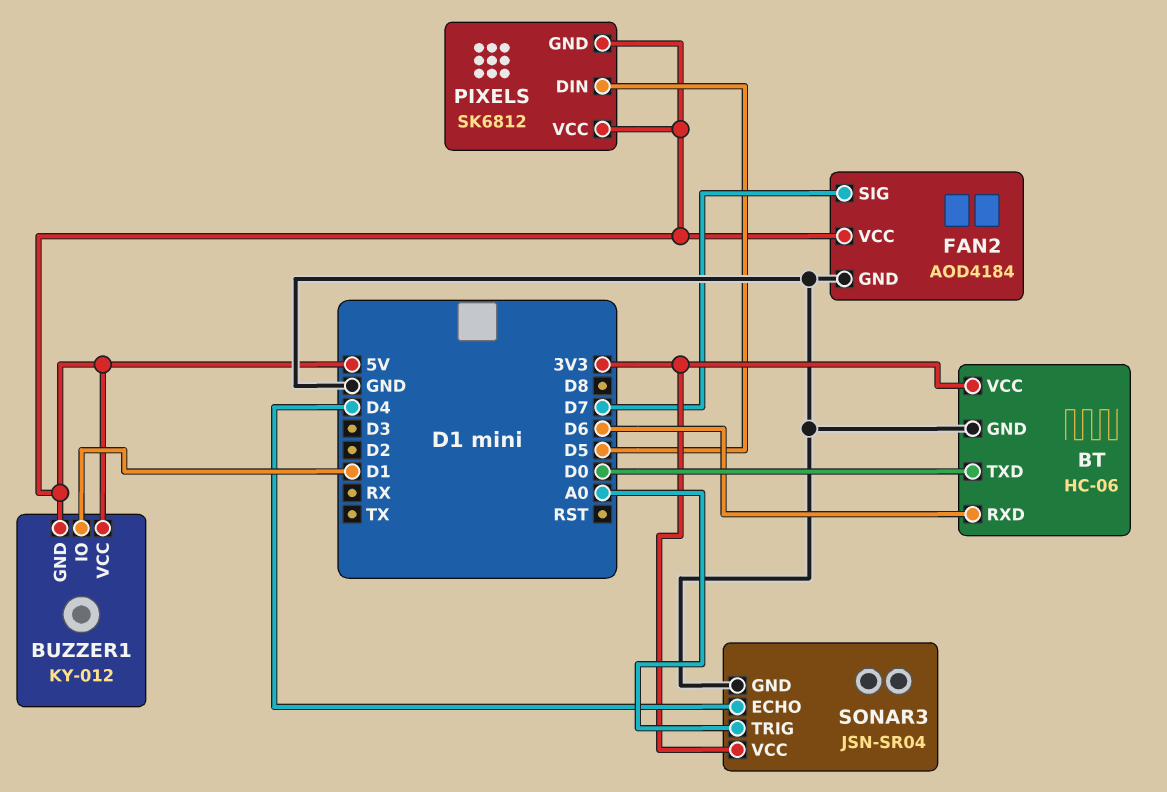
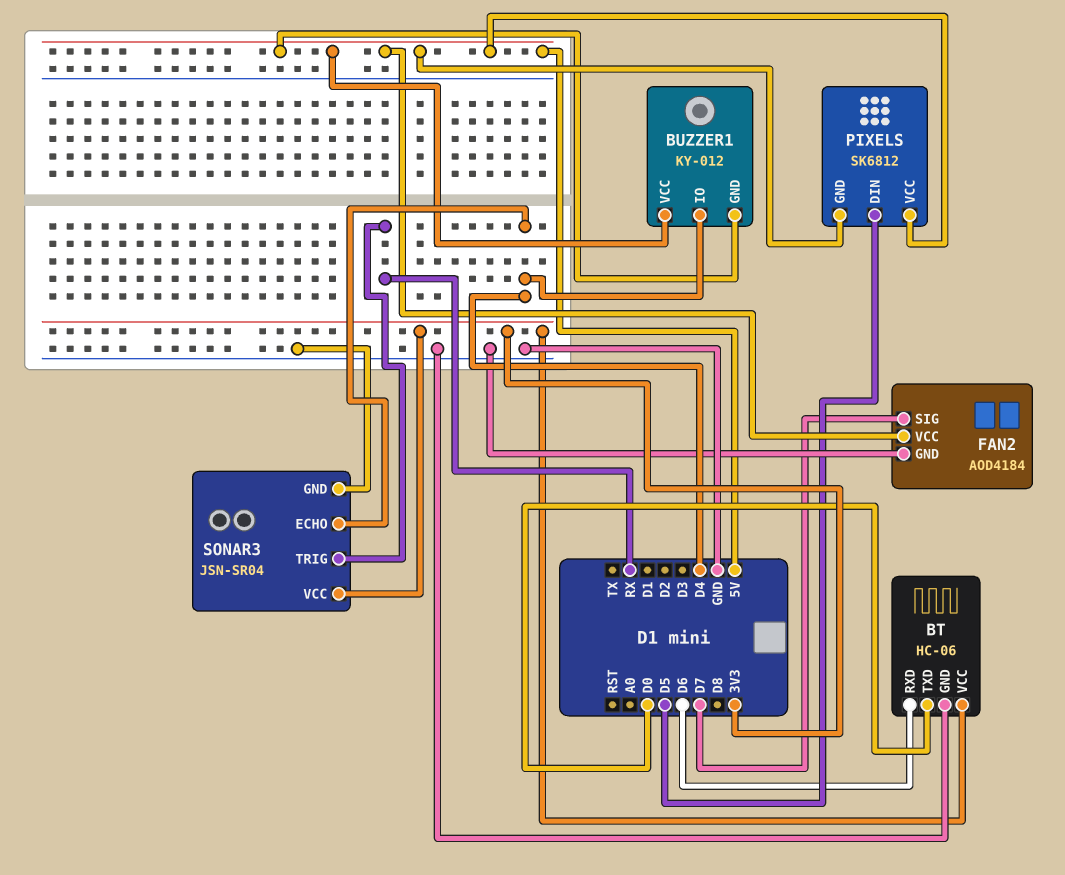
BUZZER1 pin IO: D1 -> D4
SONAR3 pin TRIG: A0 -> RX

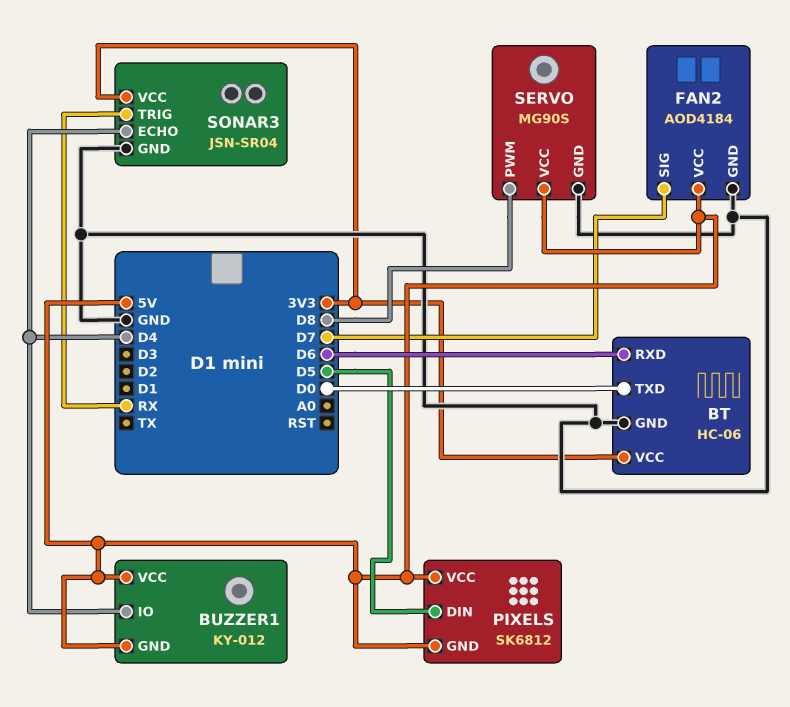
SERVO: none -> MG90S
SERVO pin GND: none -> GND
SERVO pin PWM: none -> D8
SERVO pin VCC: none -> 5V

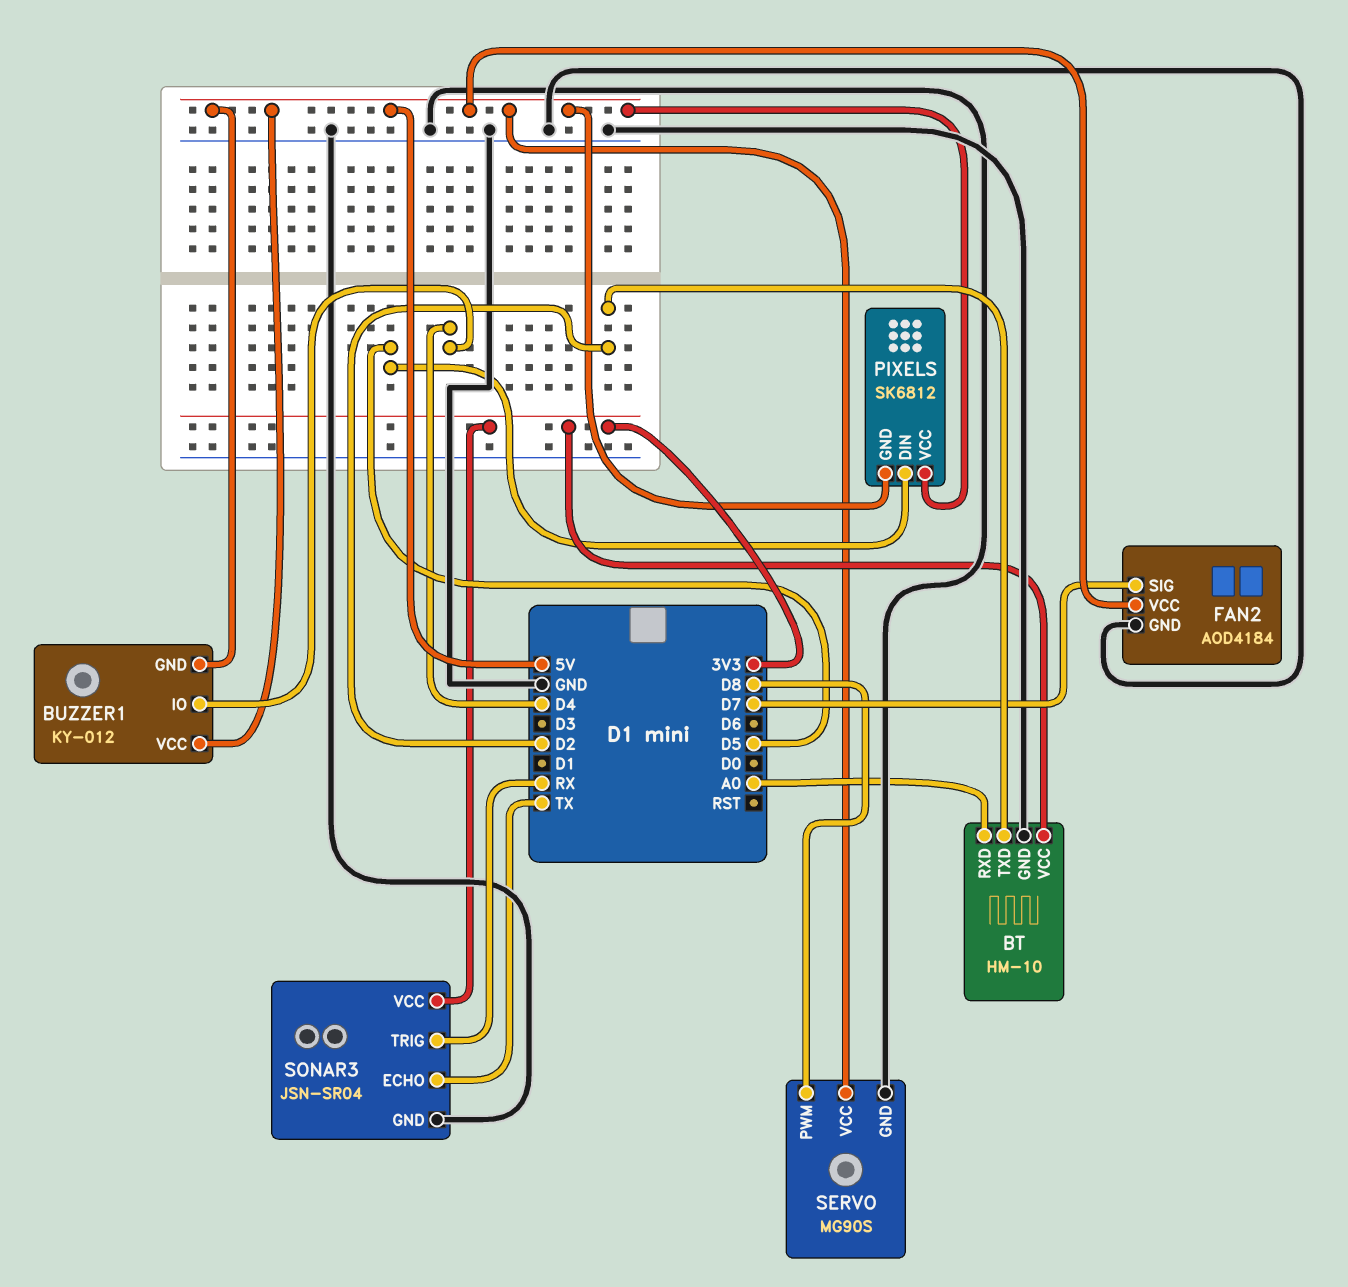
BT: HC-06 -> HM-10
BT pin RXD: D6 -> A0
BT pin TXD: D0 -> D2
SONAR3 pin ECHO: D4 -> TX

